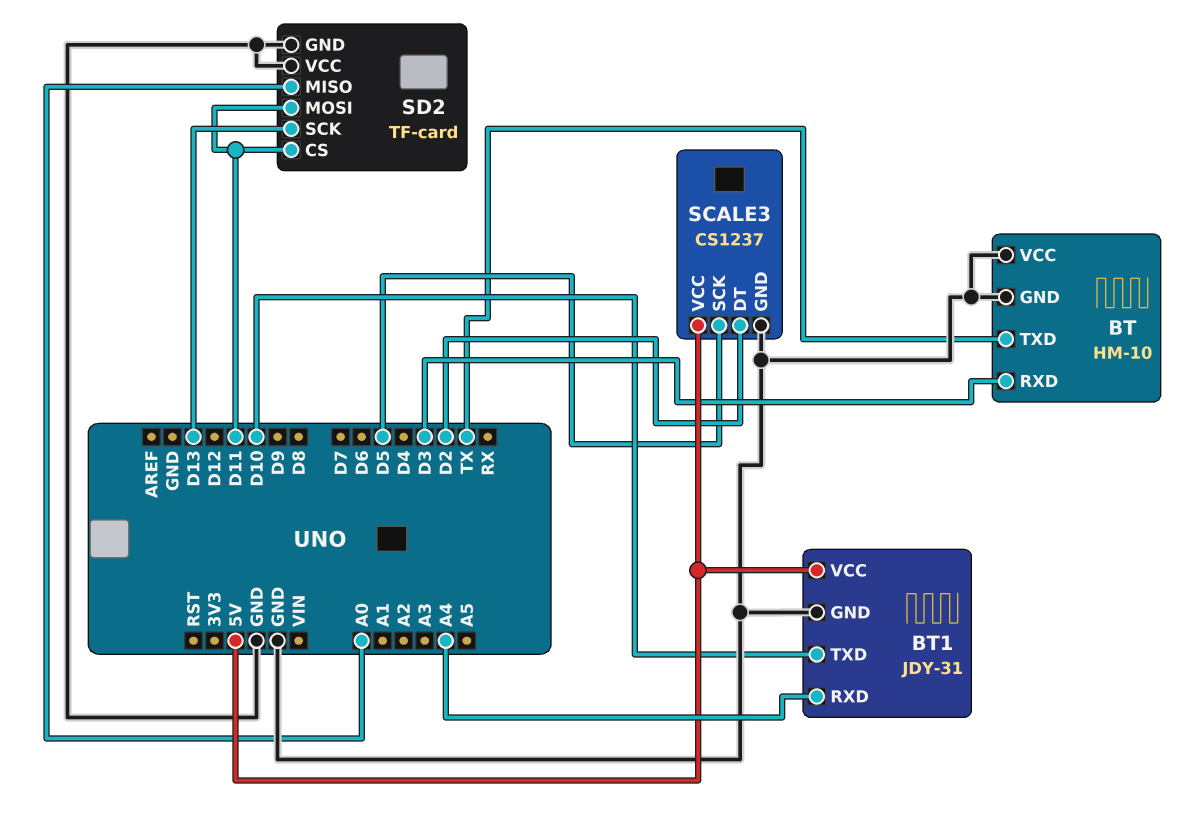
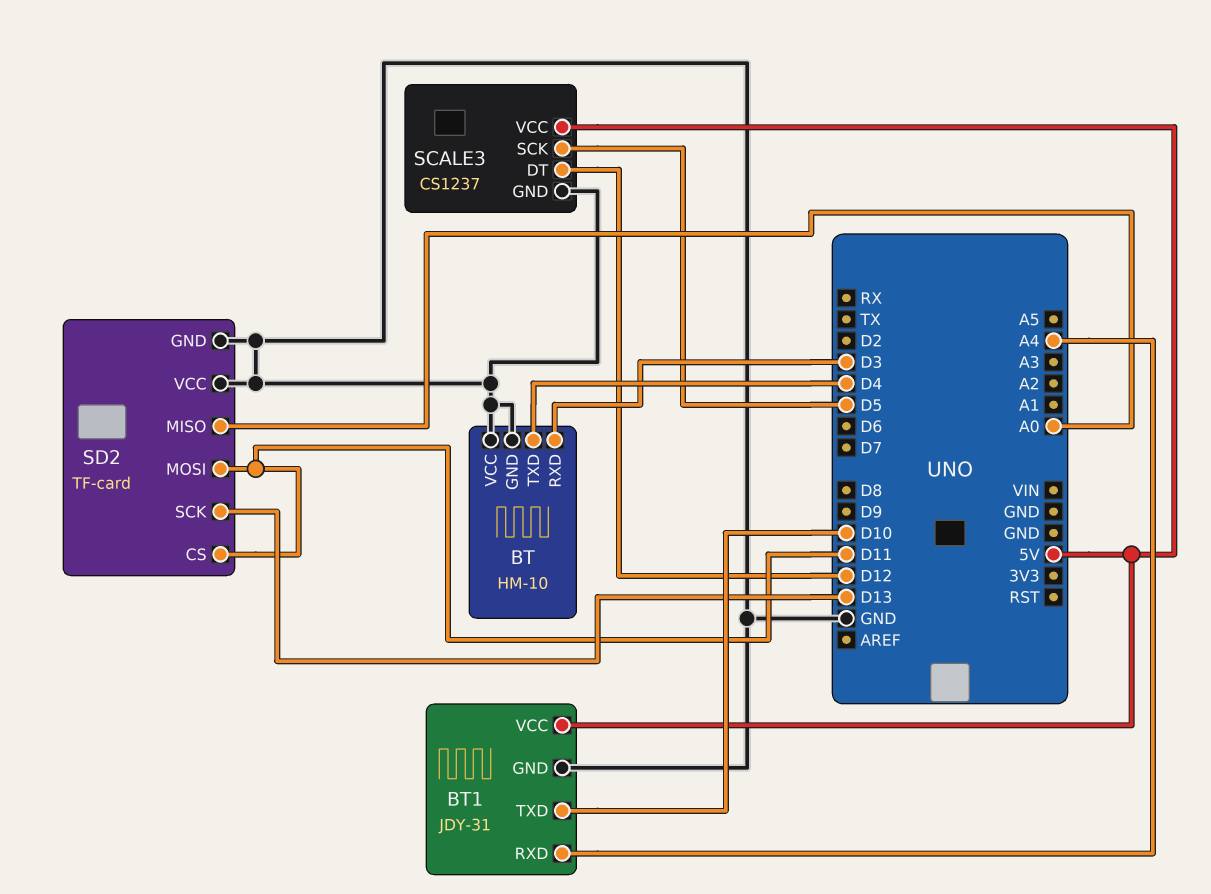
BT pin TXD: TX -> D4
SCALE3 pin DT: D2 -> D12

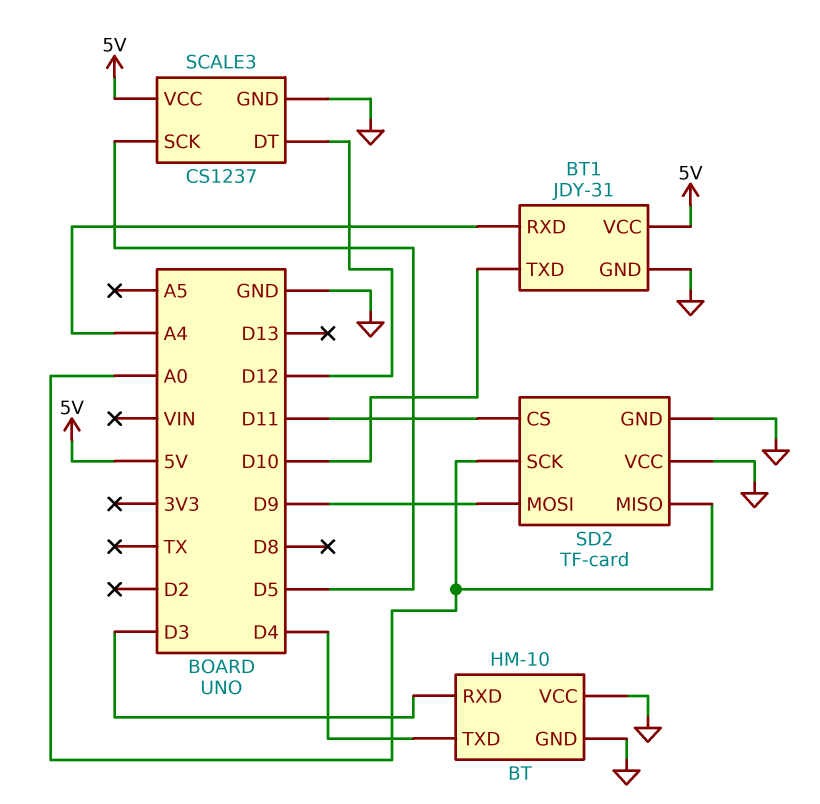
SD2 pin MOSI: D11 -> D9
SD2 pin SCK: D13 -> A0

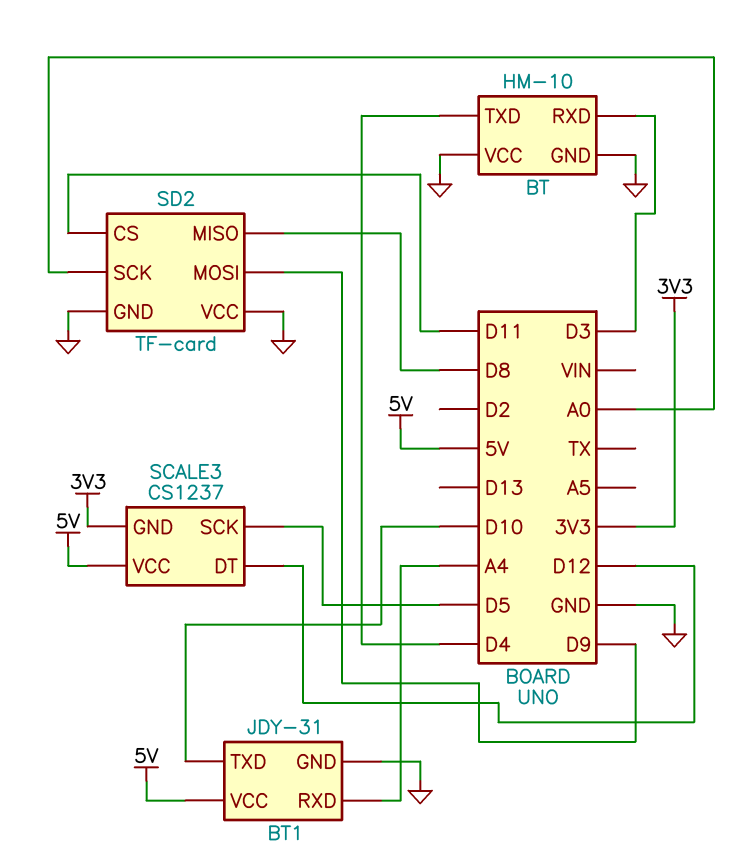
SCALE3 pin GND: GND -> 3V3
SD2 pin MISO: A0 -> D8

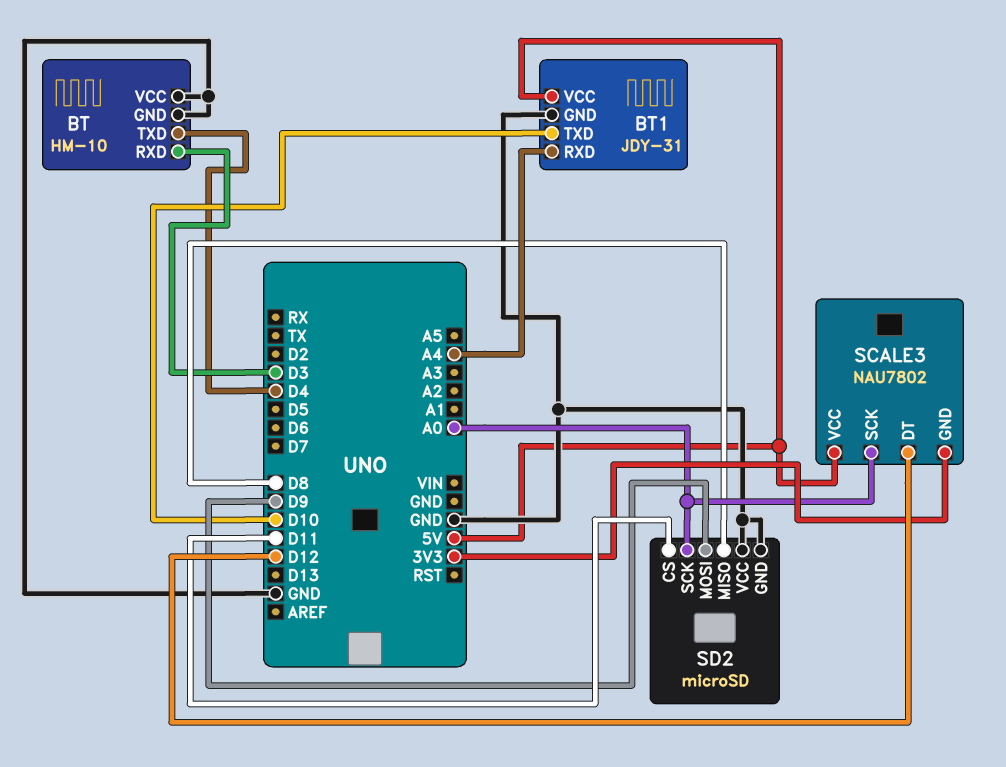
SCALE3: CS1237 -> NAU7802
SCALE3 pin SCK: D5 -> A0
SD2: TF-card -> microSD

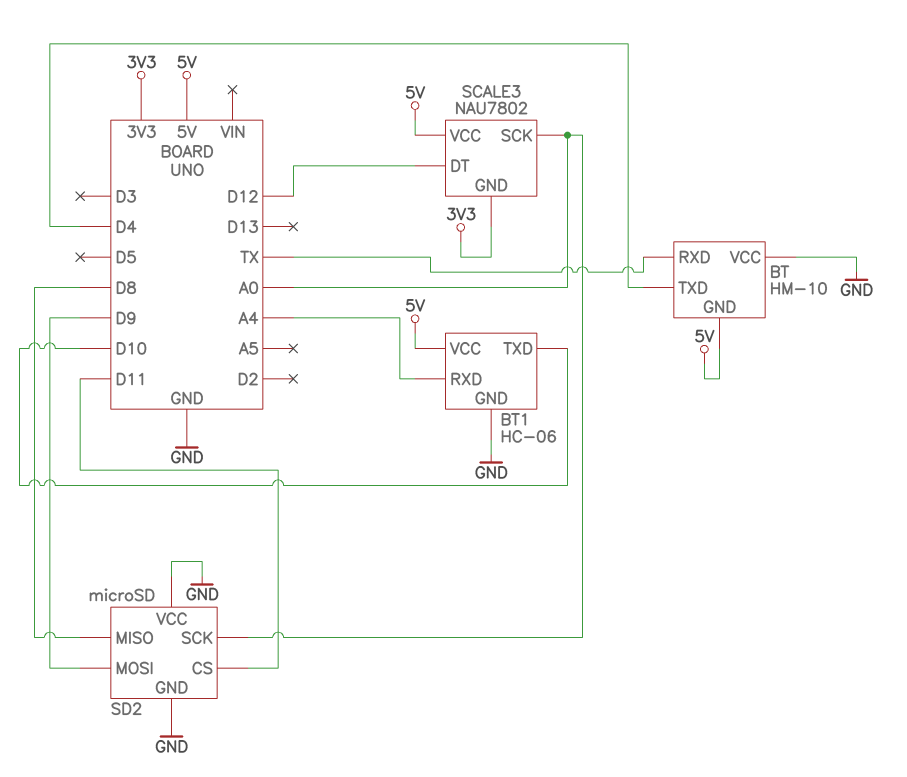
BT pin GND: GND -> 5V
BT pin RXD: D3 -> TX
BT1: JDY-31 -> HC-06

